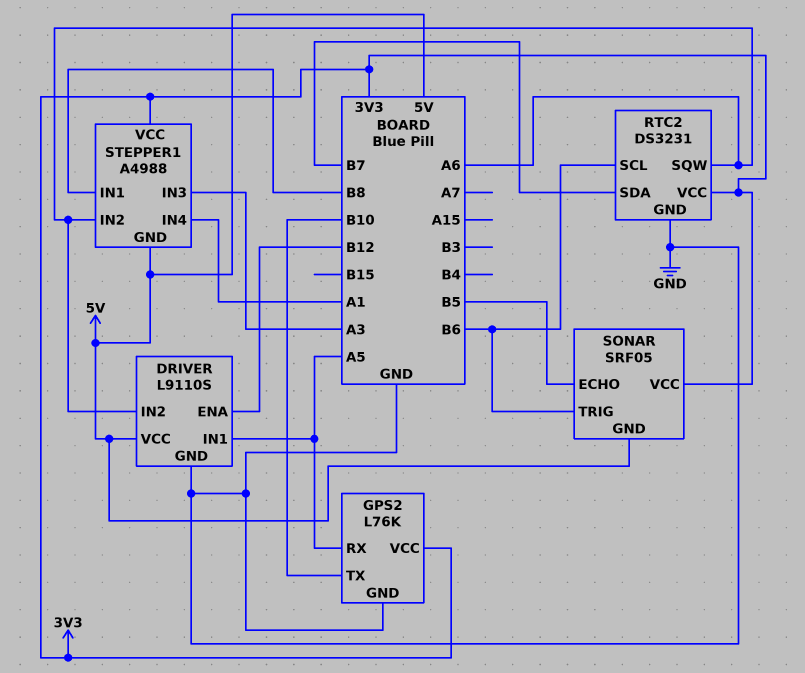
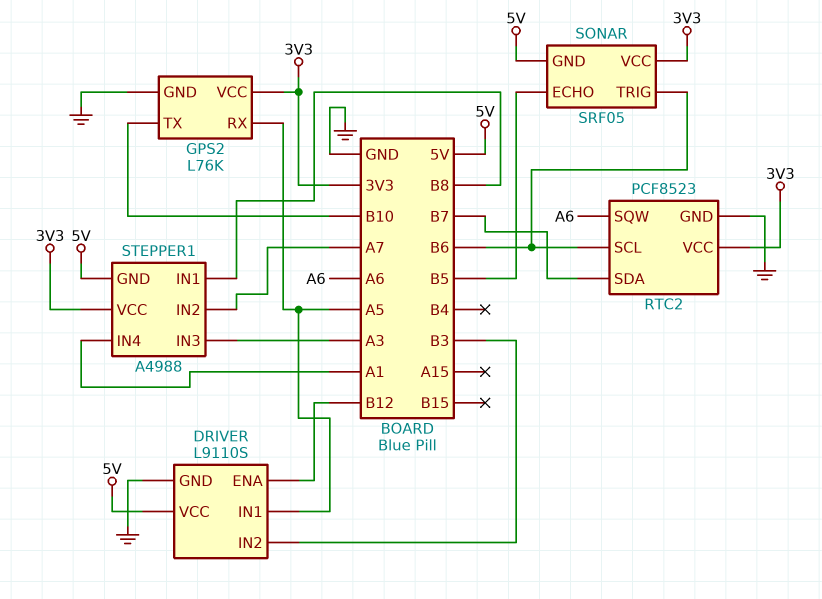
DRIVER pin IN2: A6 -> B3
RTC2: DS3231 -> PCF8523
STEPPER1 pin IN2: A6 -> A7

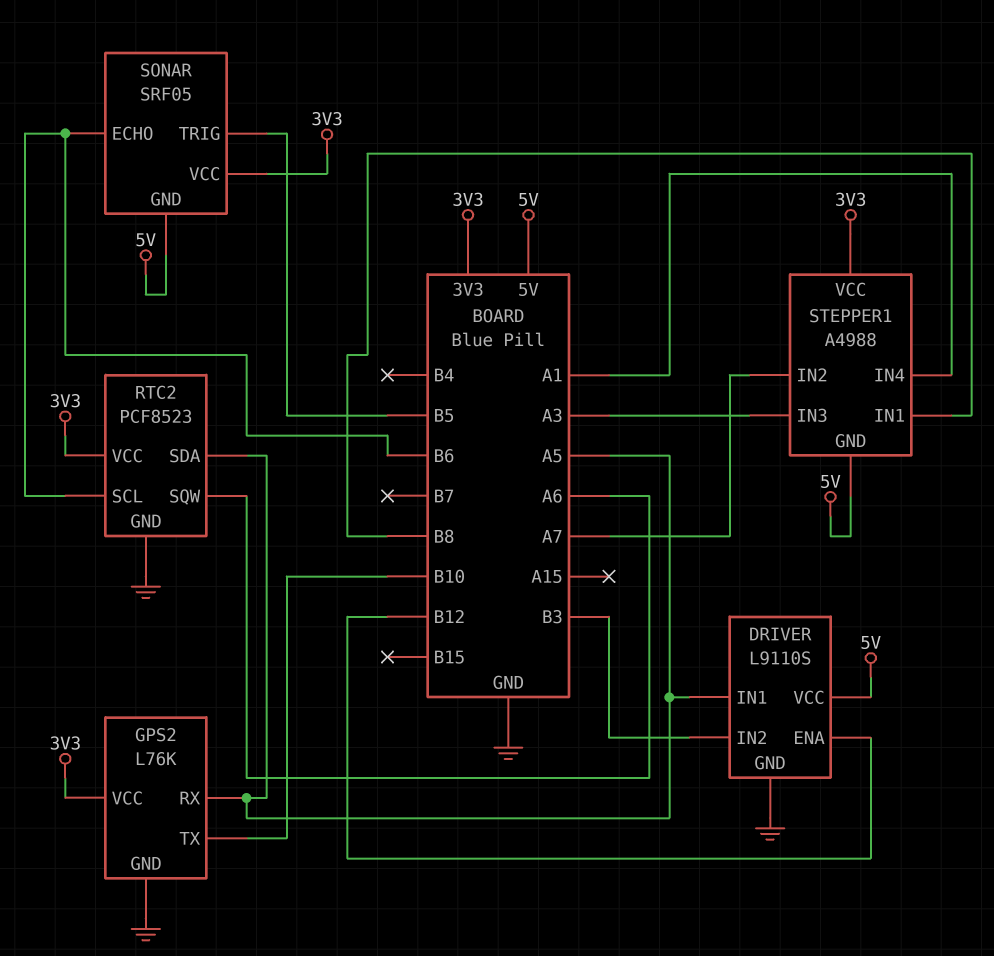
RTC2 pin SDA: B7 -> A5
SONAR pin ECHO: B5 -> B6
SONAR pin TRIG: B6 -> B5

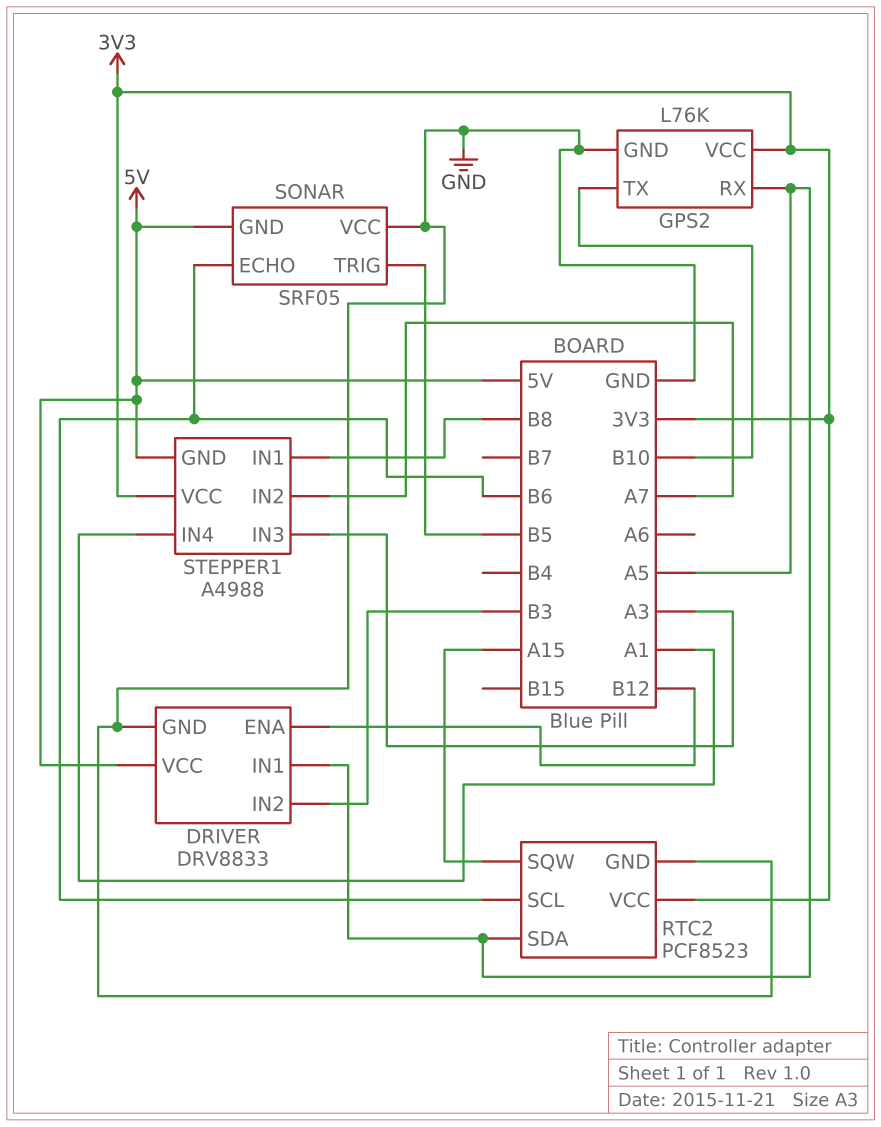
DRIVER: L9110S -> DRV8833
RTC2 pin SQW: A6 -> A15
SONAR pin VCC: 3V3 -> GND

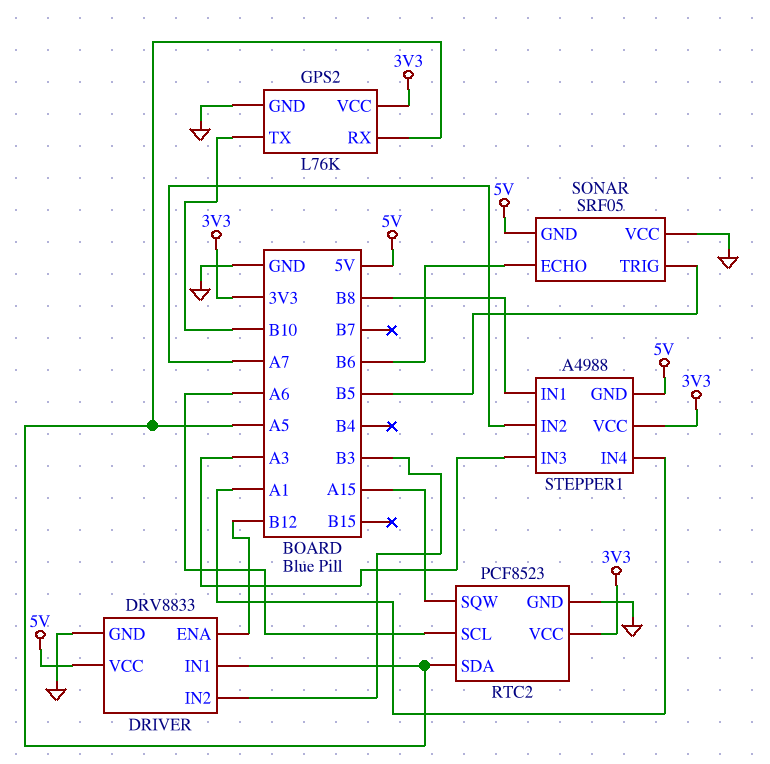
RTC2 pin SCL: B6 -> A6

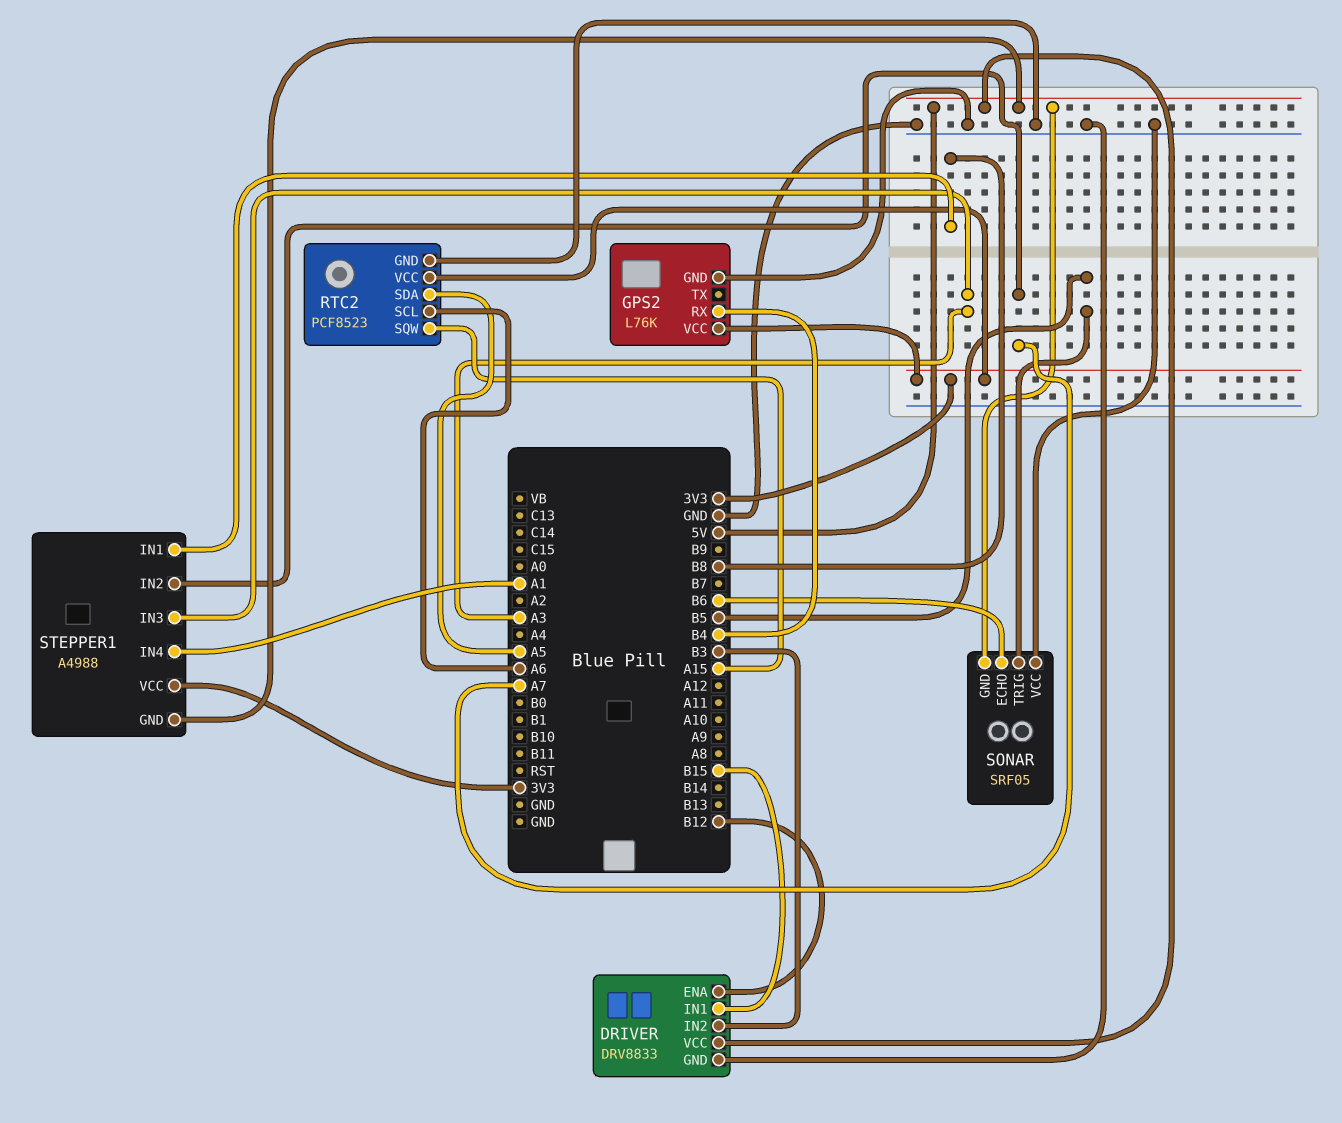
DRIVER pin IN1: A5 -> B15
GPS2 pin RX: A5 -> B4
GPS2 pin TX: B10 -> none

